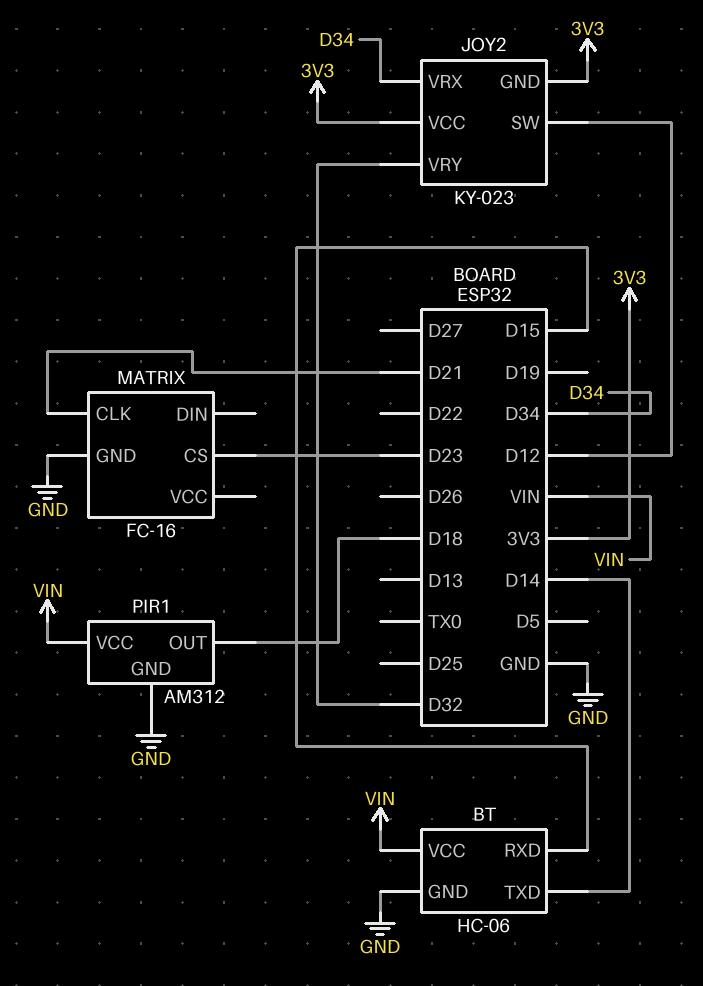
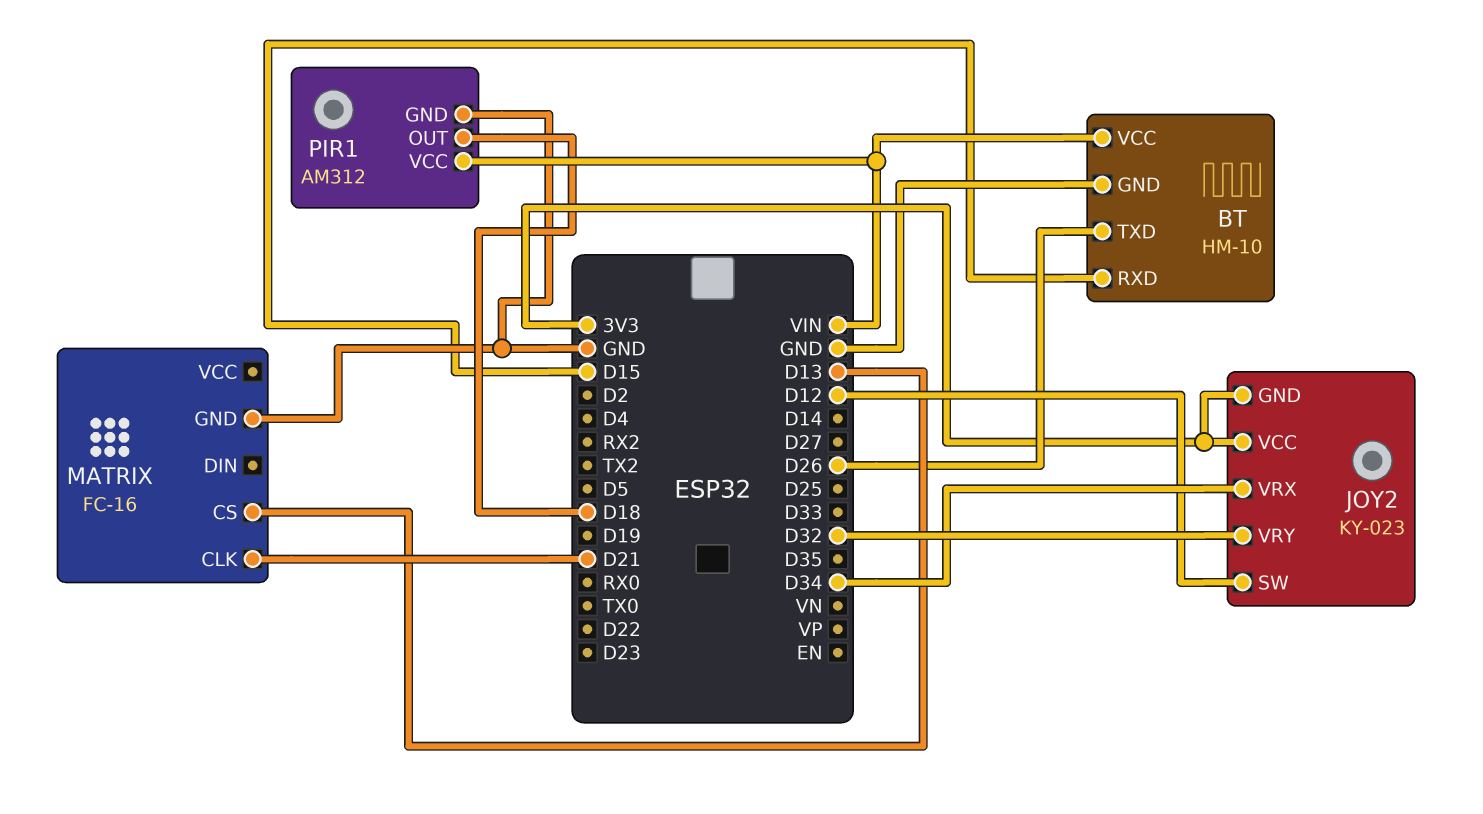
BT: HC-06 -> HM-10
BT pin TXD: D14 -> D26
MATRIX pin CS: D23 -> D13

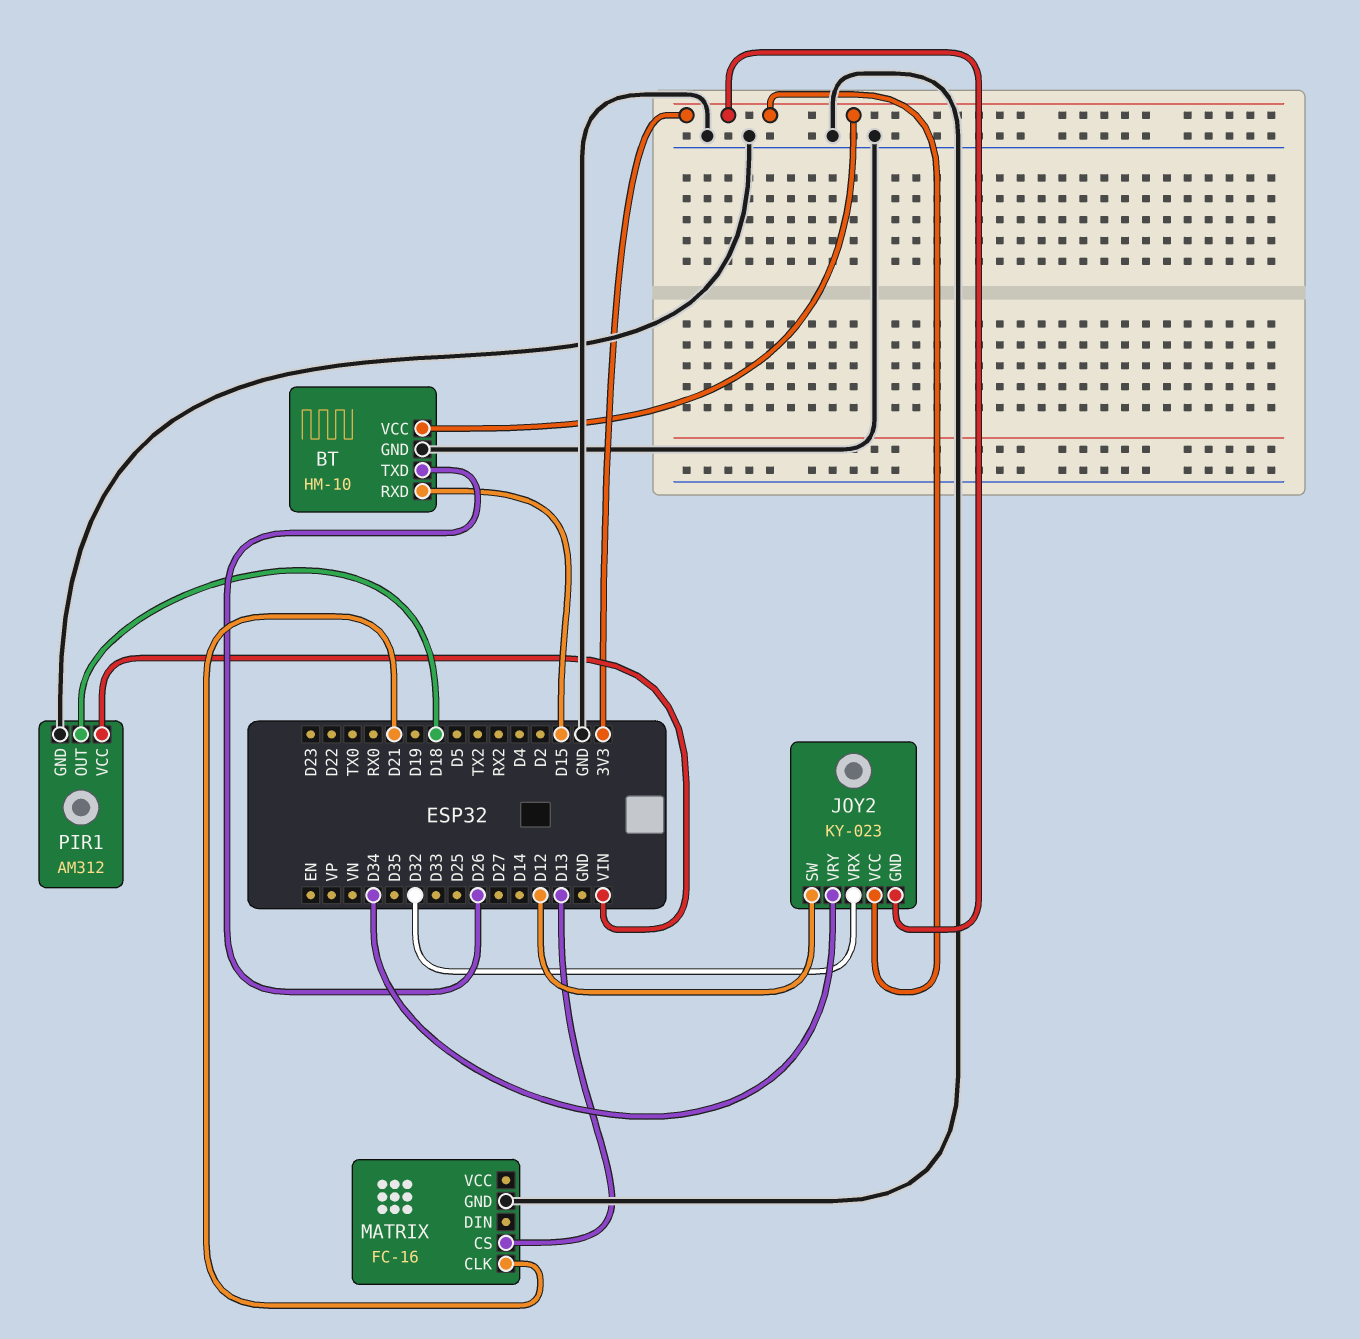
BT pin VCC: VIN -> 3V3
JOY2 pin VRX: D34 -> D32
JOY2 pin VRY: D32 -> D34

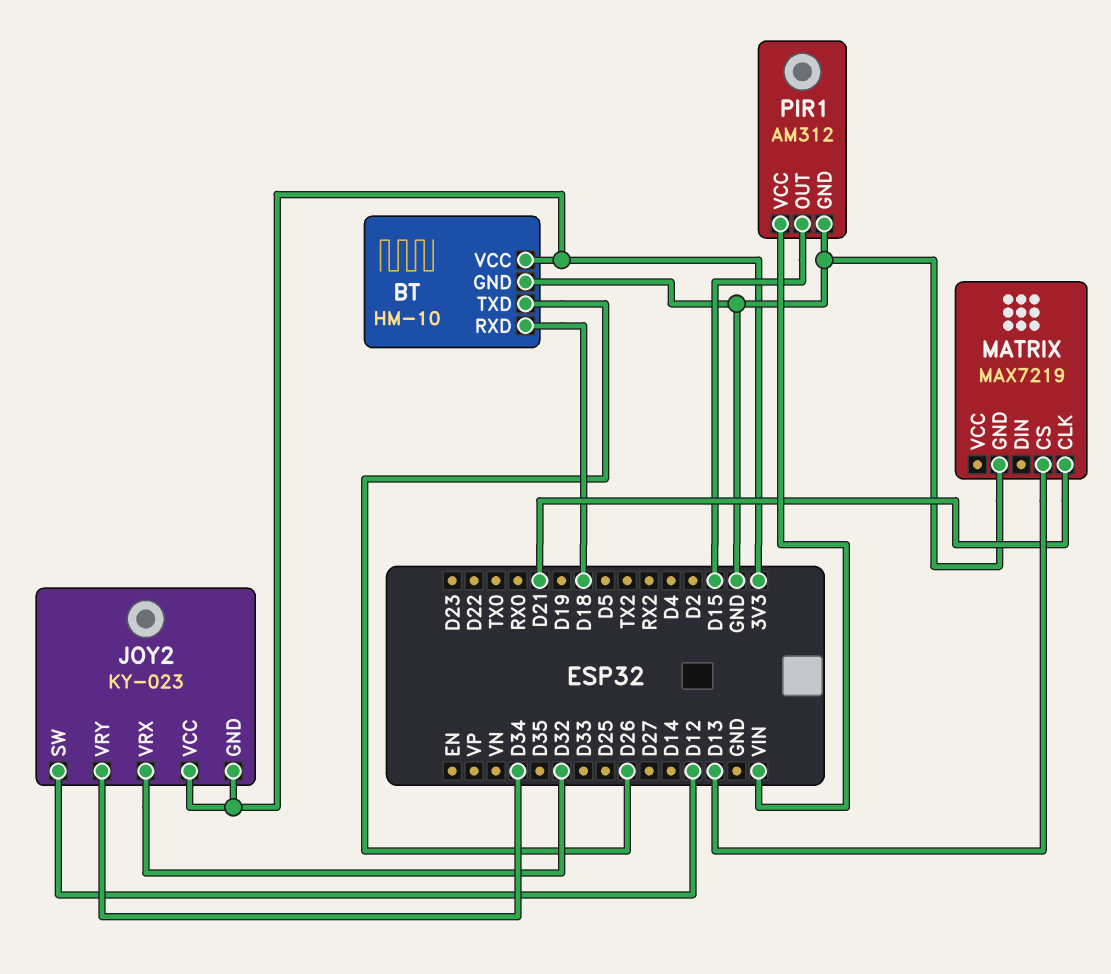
BT pin RXD: D15 -> D18
MATRIX: FC-16 -> MAX7219
PIR1 pin OUT: D18 -> D15

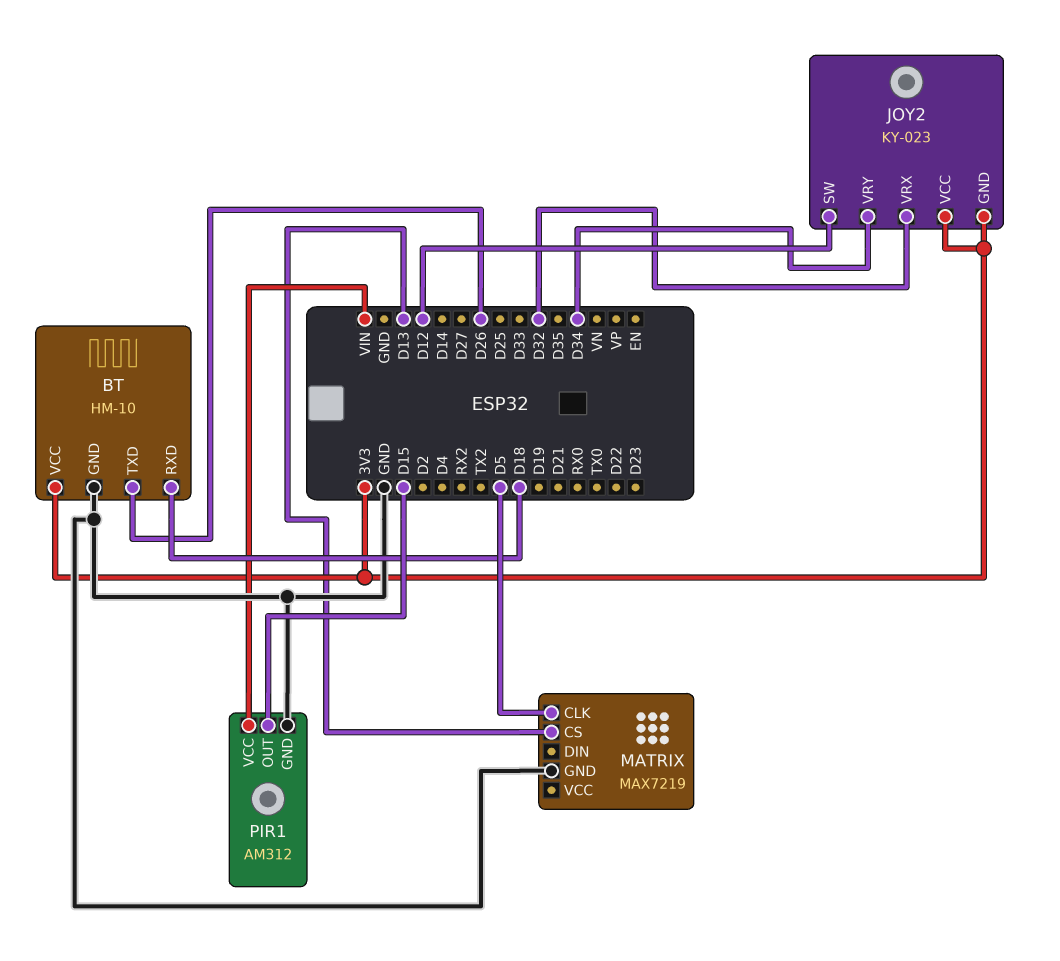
MATRIX pin CLK: D21 -> D5

